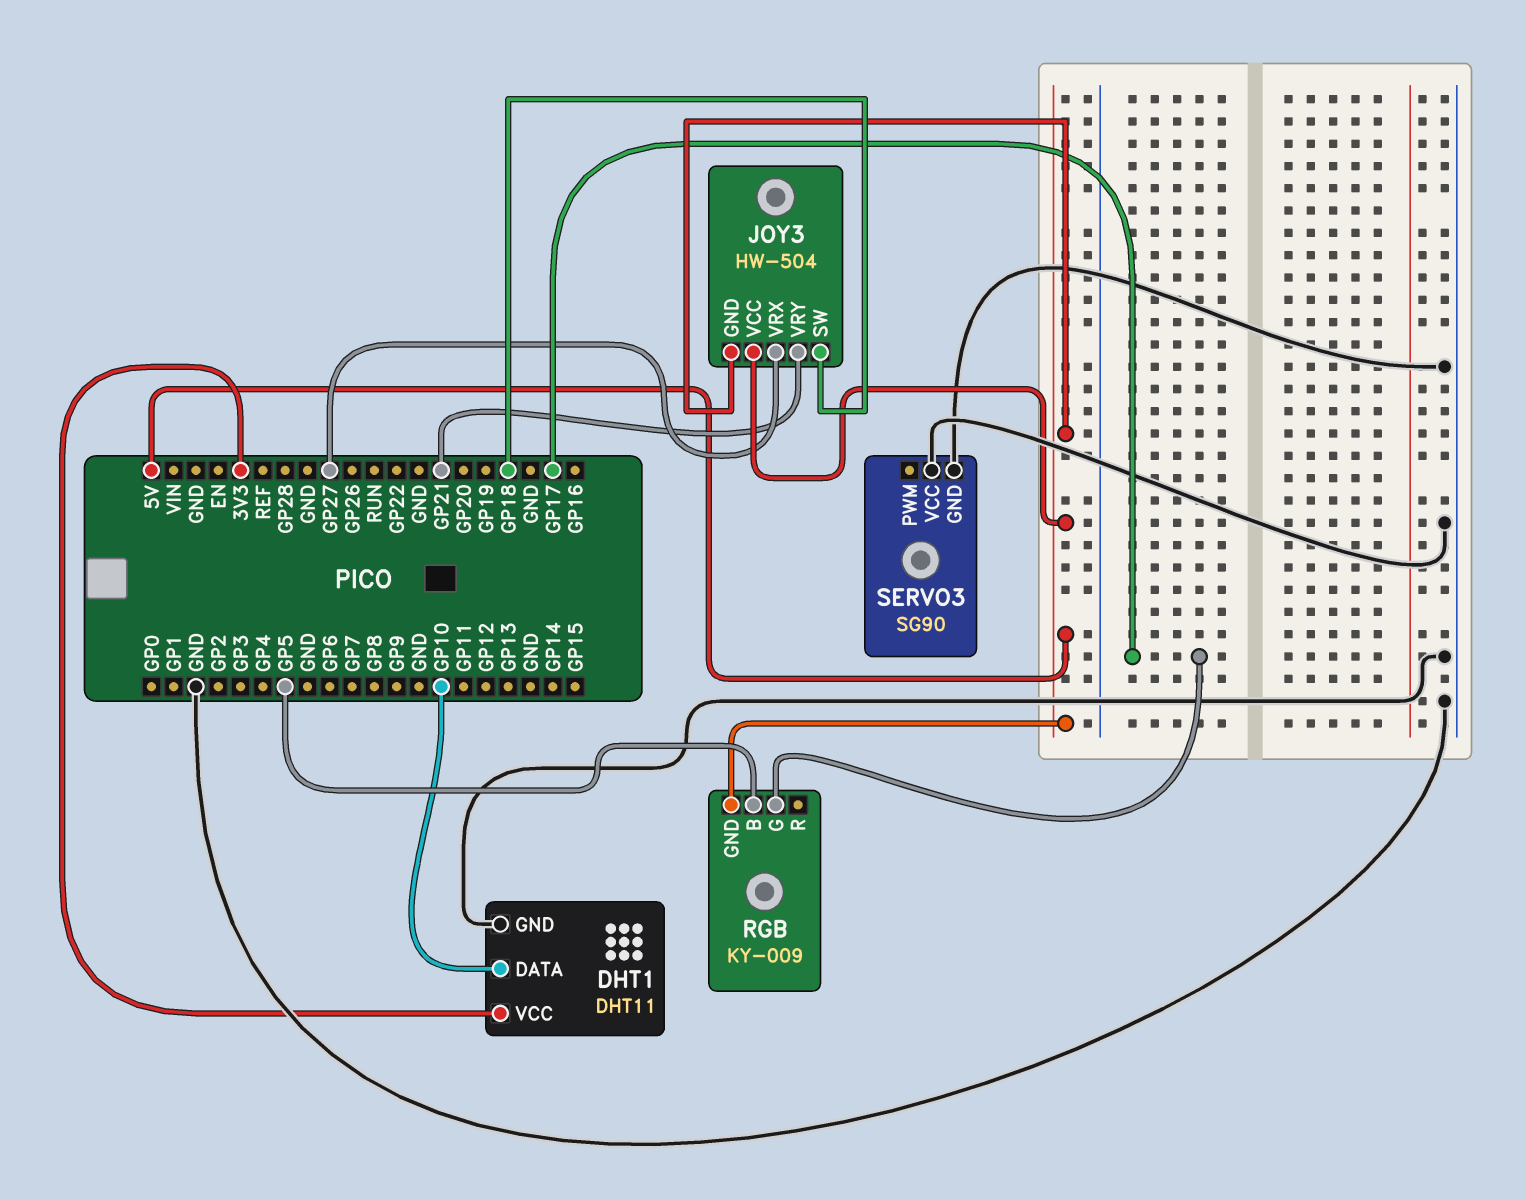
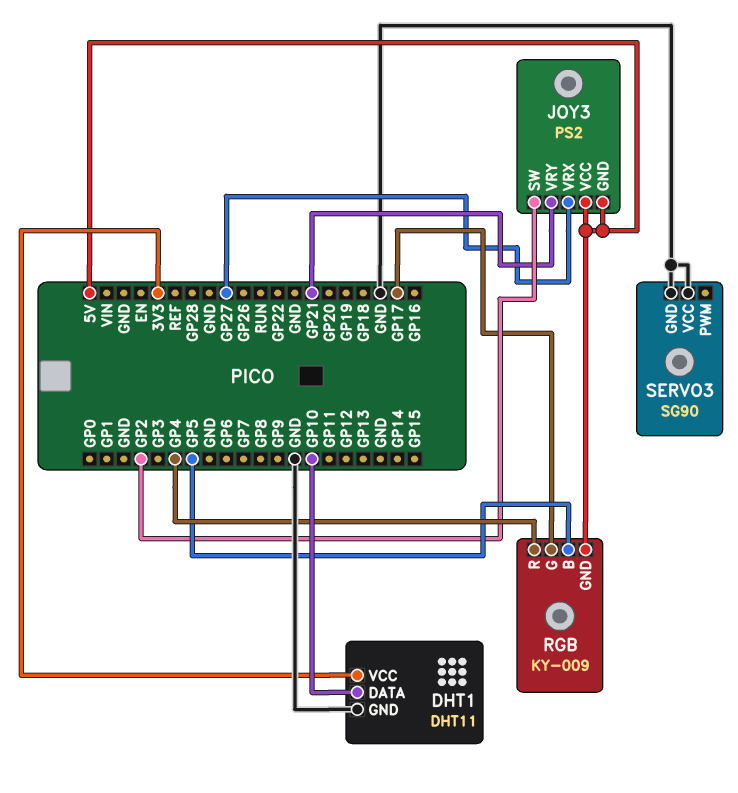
JOY3: HW-504 -> PS2
JOY3 pin SW: GP18 -> GP2
RGB pin R: none -> GP4

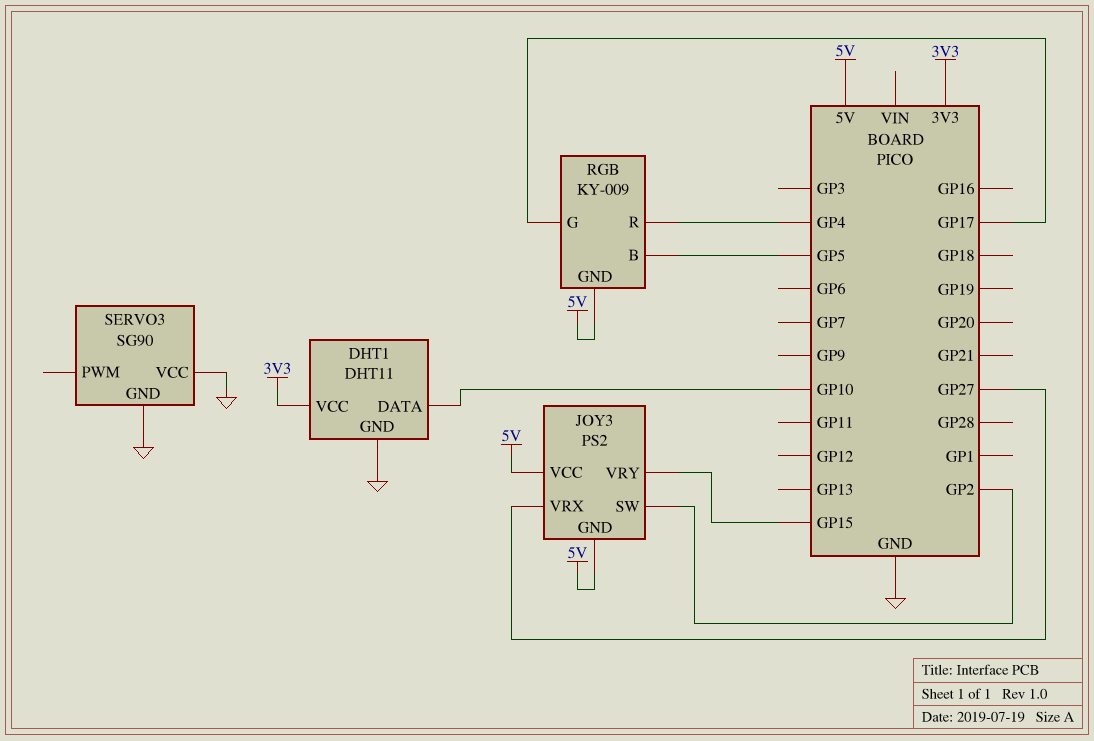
JOY3 pin VRY: GP21 -> GP15

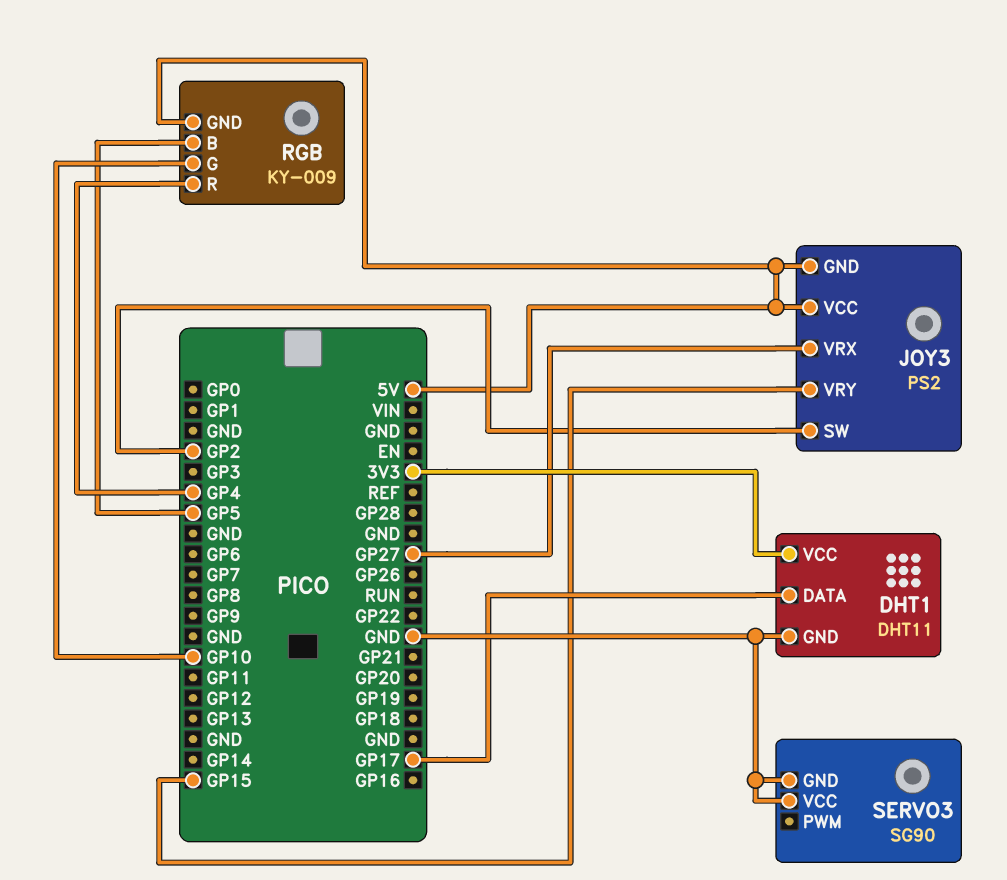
DHT1 pin DATA: GP10 -> GP17
RGB pin G: GP17 -> GP10

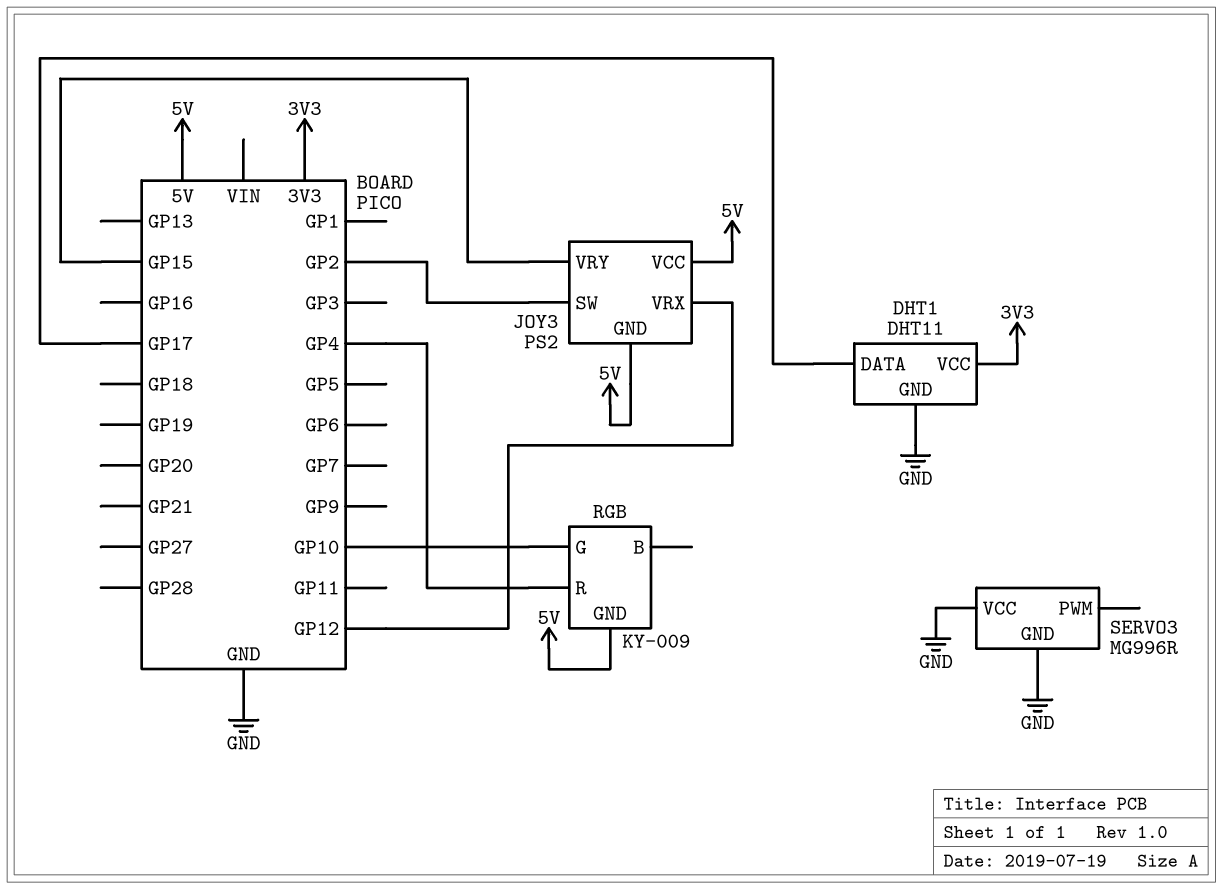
JOY3 pin VRX: GP27 -> GP12
RGB pin B: GP5 -> none
SERVO3: SG90 -> MG996R

